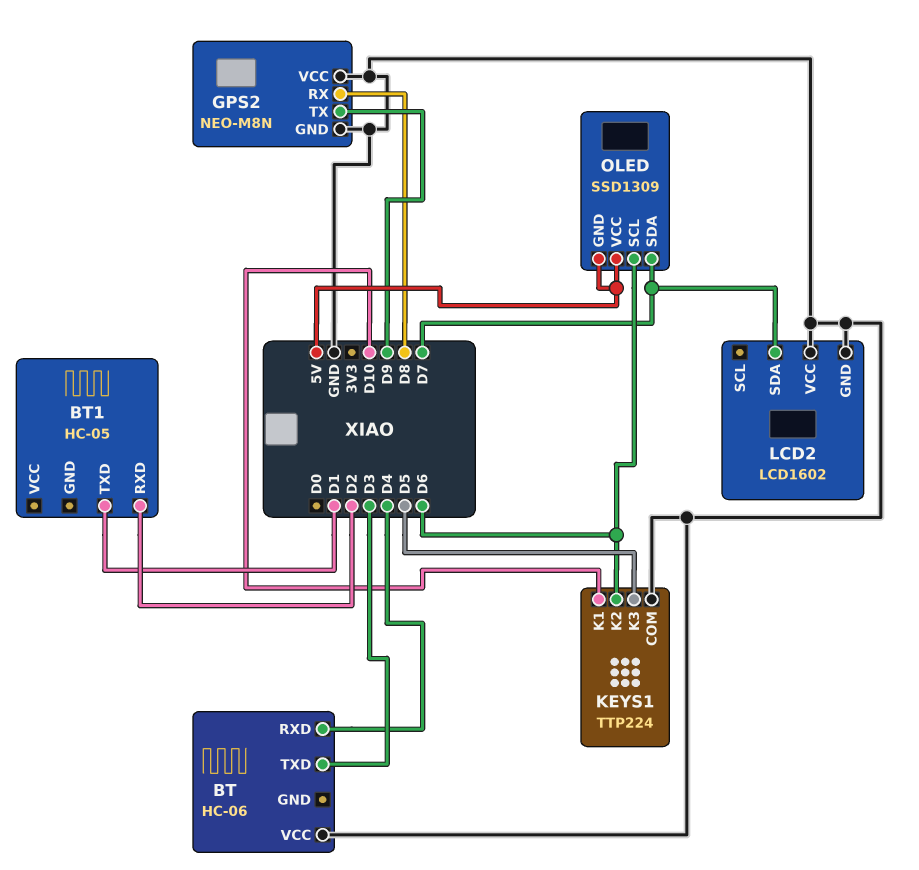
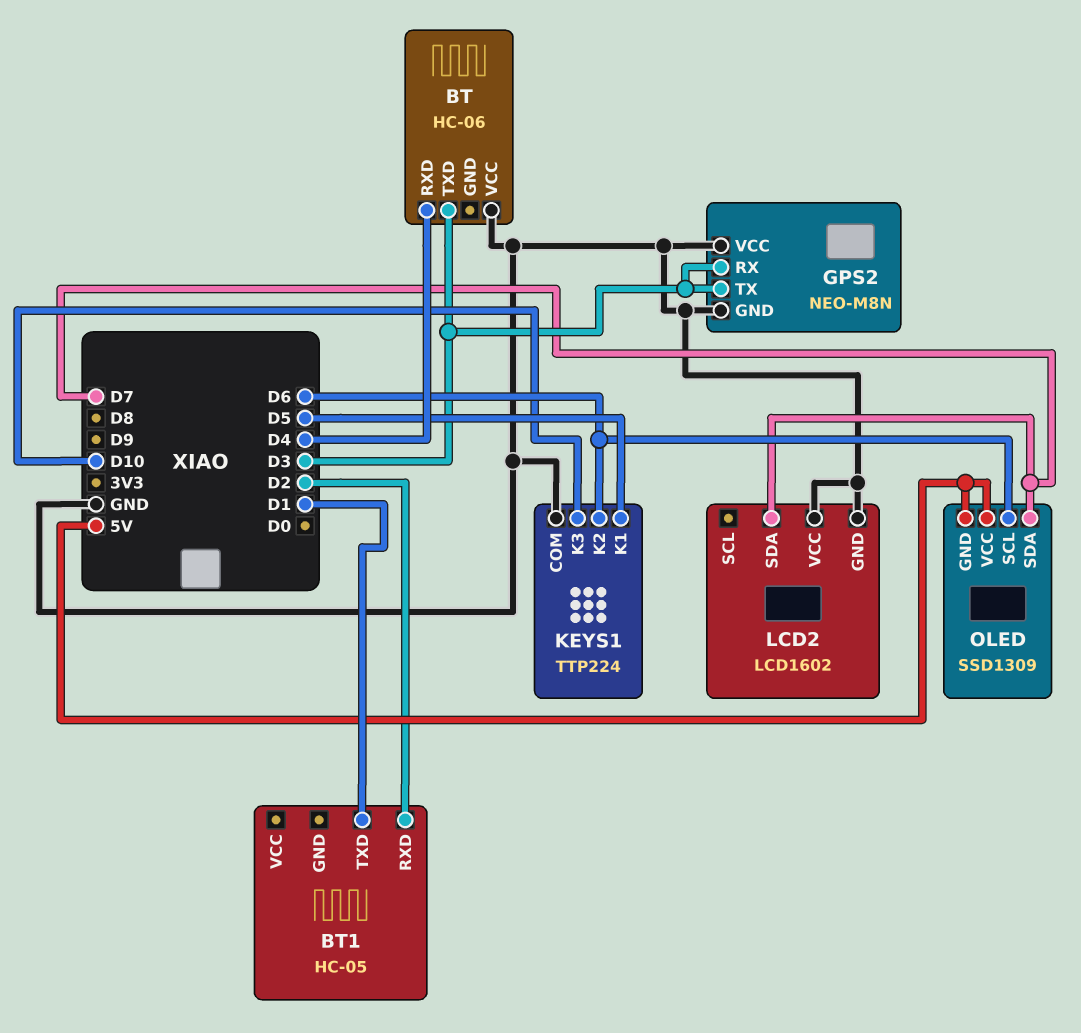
GPS2 pin RX: D8 -> D3
GPS2 pin TX: D9 -> D3
KEYS1 pin K1: D10 -> D5
KEYS1 pin K3: D5 -> D10

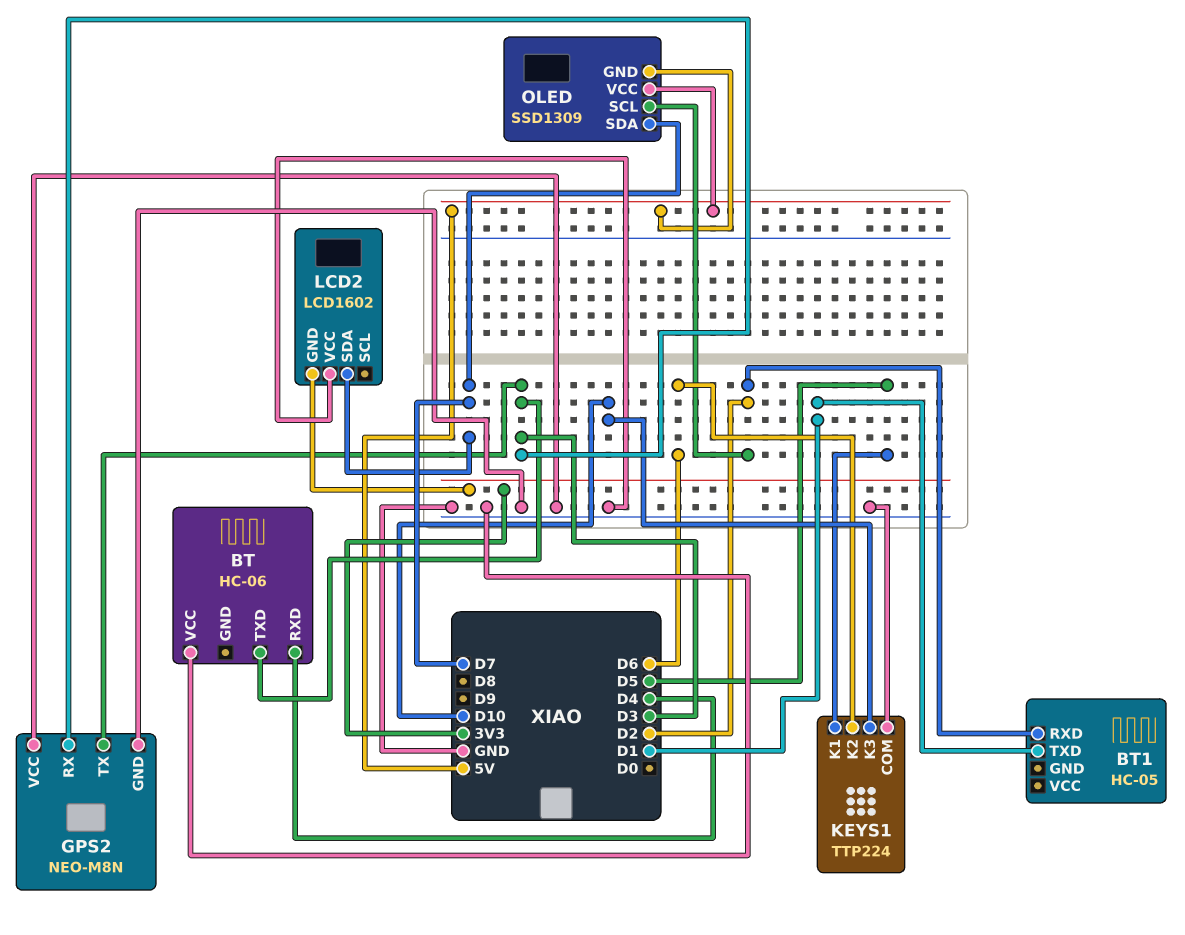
LCD2 pin GND: GND -> 3V3
OLED pin SCL: D6 -> D2

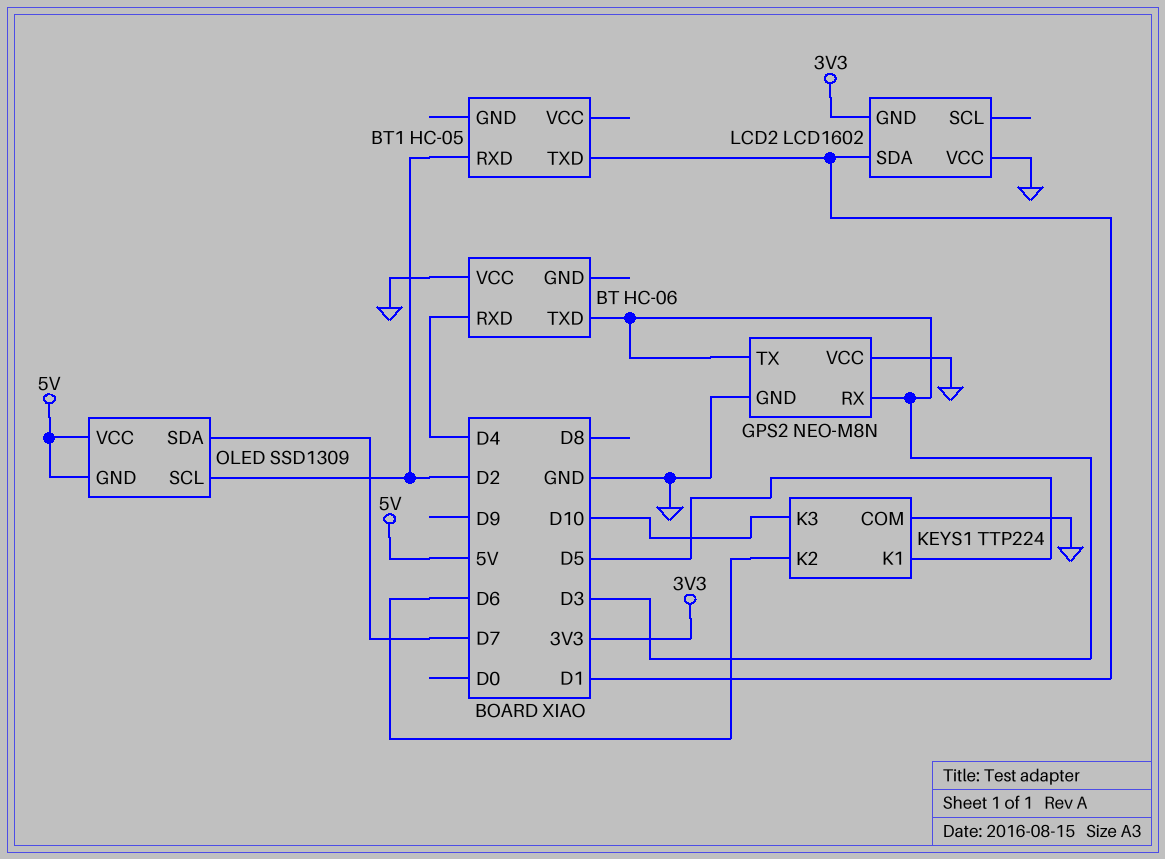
LCD2 pin SDA: D7 -> D1

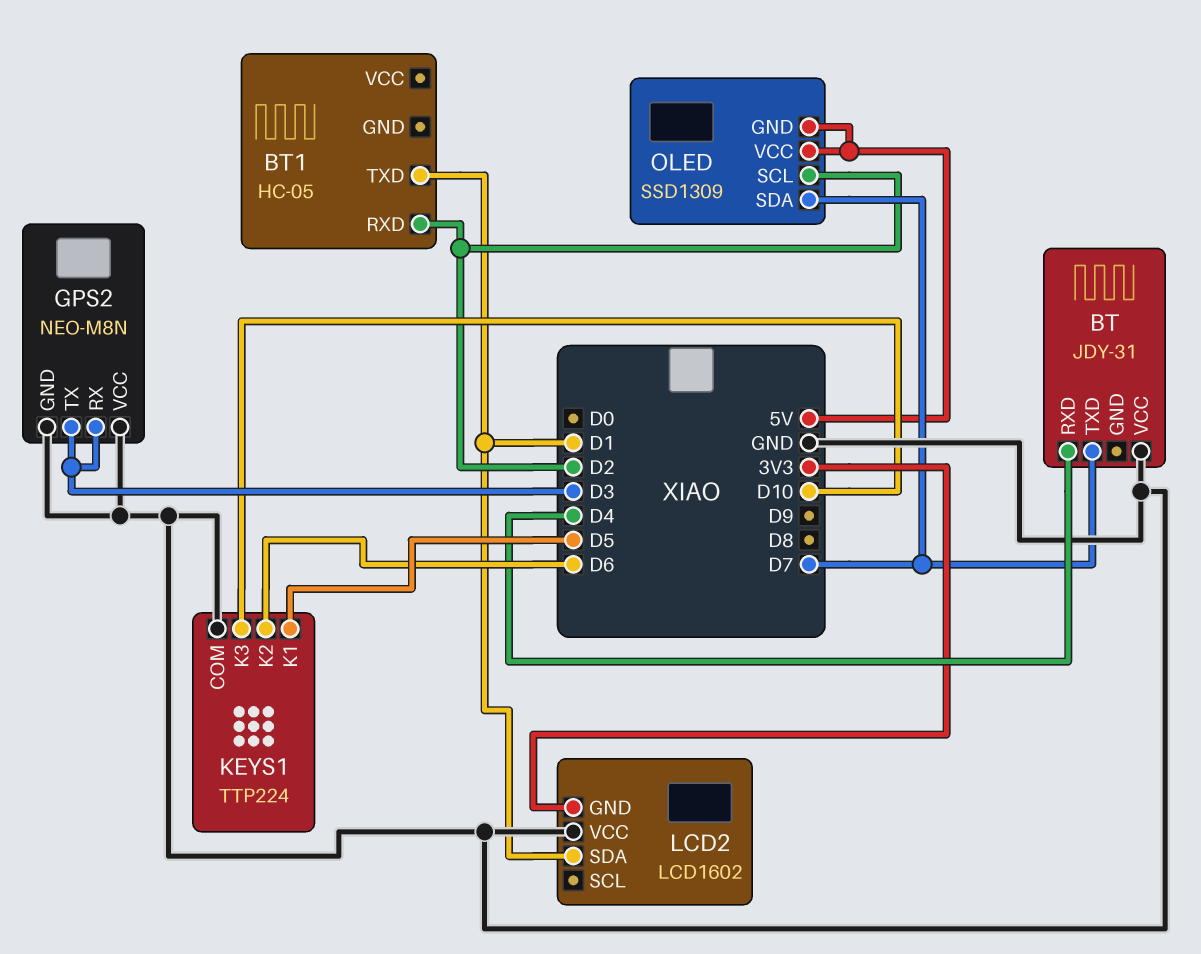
BT: HC-06 -> JDY-31
BT pin TXD: D3 -> D7

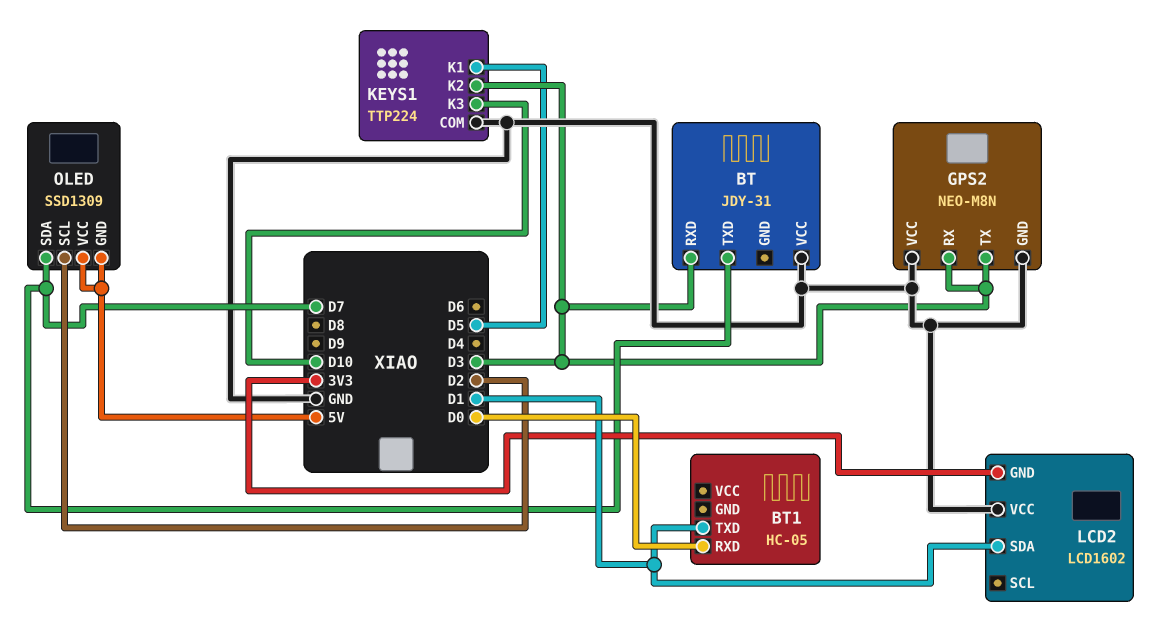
BT pin RXD: D4 -> D3
BT1 pin RXD: D2 -> D0
KEYS1 pin K2: D6 -> D3

